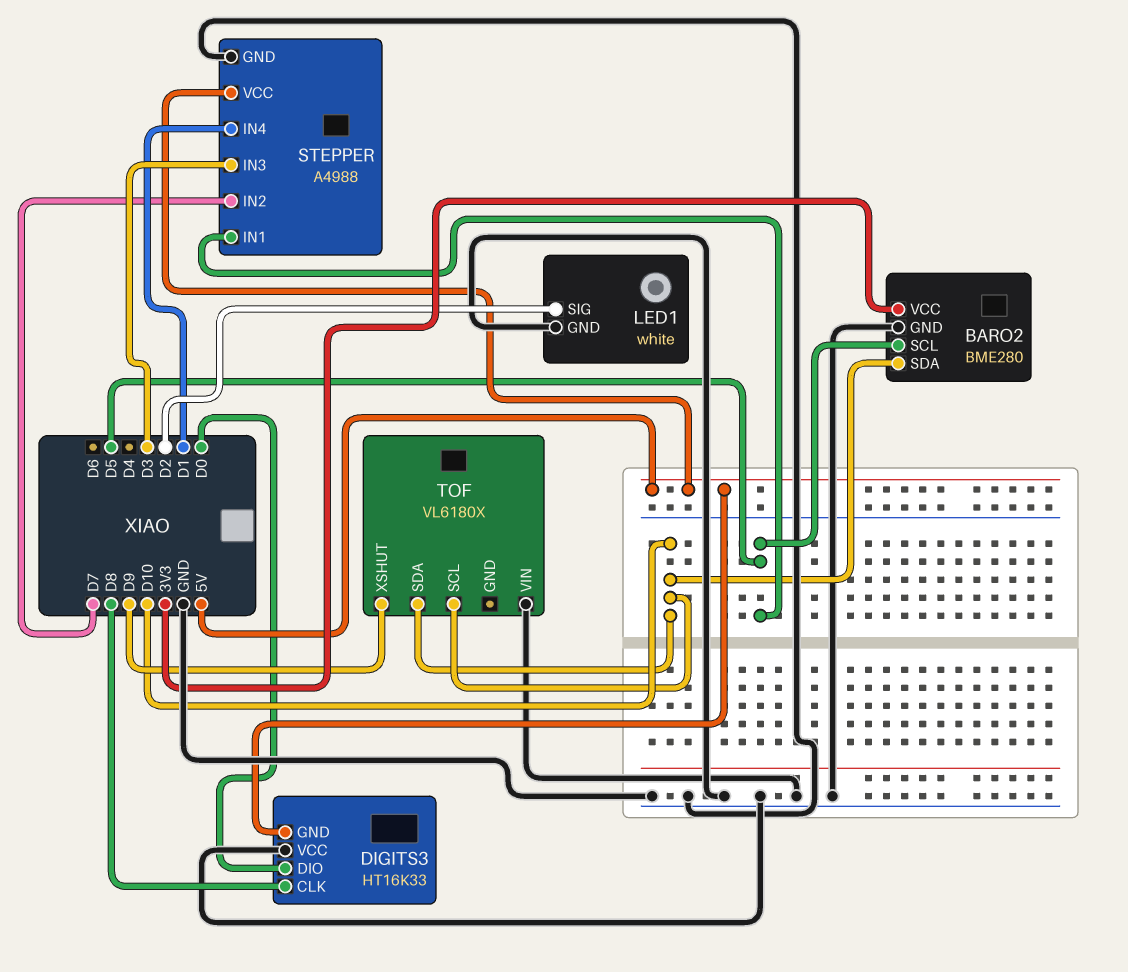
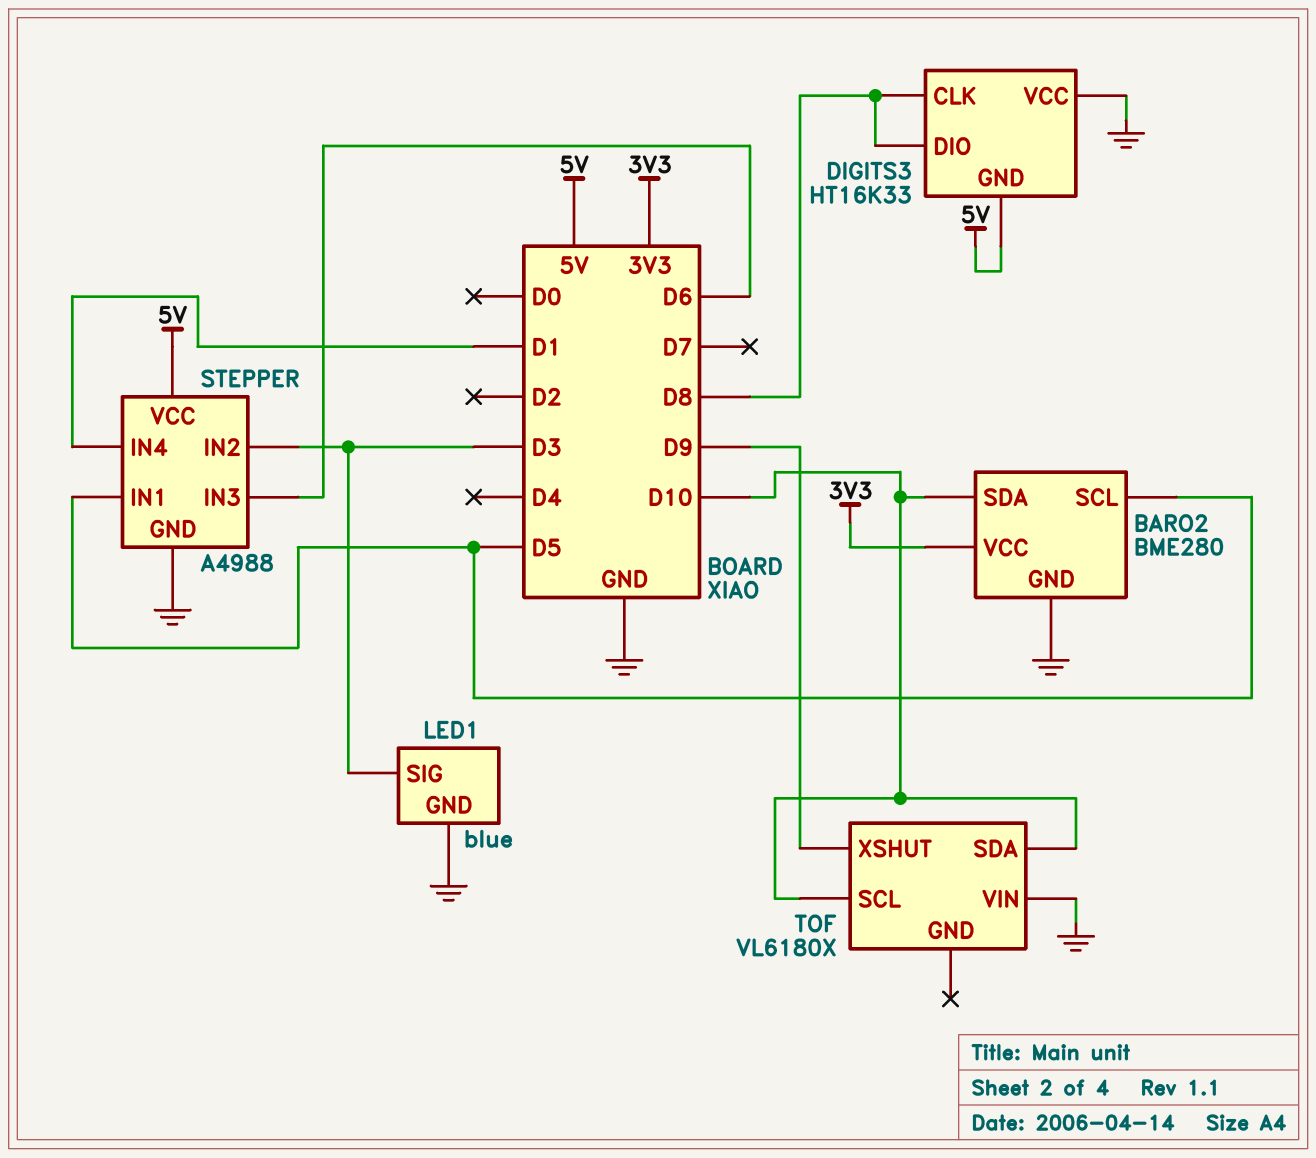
DIGITS3 pin DIO: D0 -> D8
LED1: white -> blue
LED1 pin SIG: D2 -> D3
STEPPER pin IN2: D7 -> D3
STEPPER pin IN3: D3 -> D6

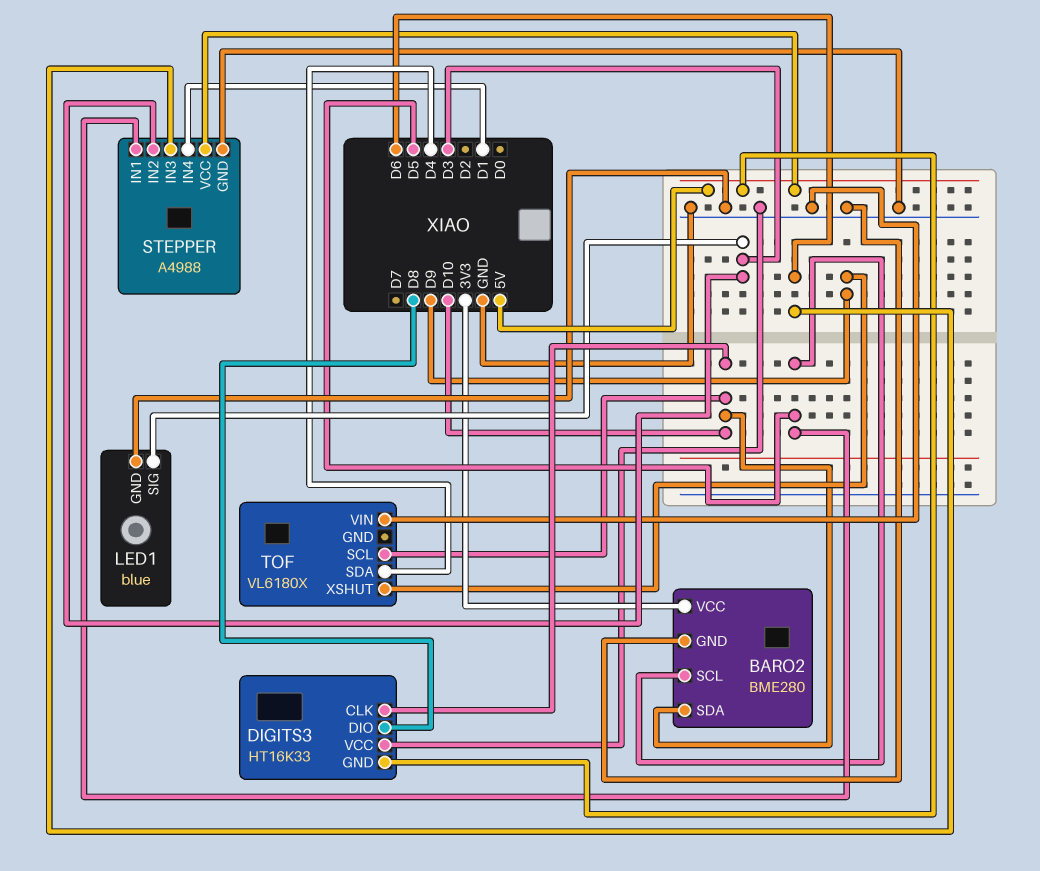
DIGITS3 pin CLK: D8 -> D10
TOF pin SDA: D10 -> D4

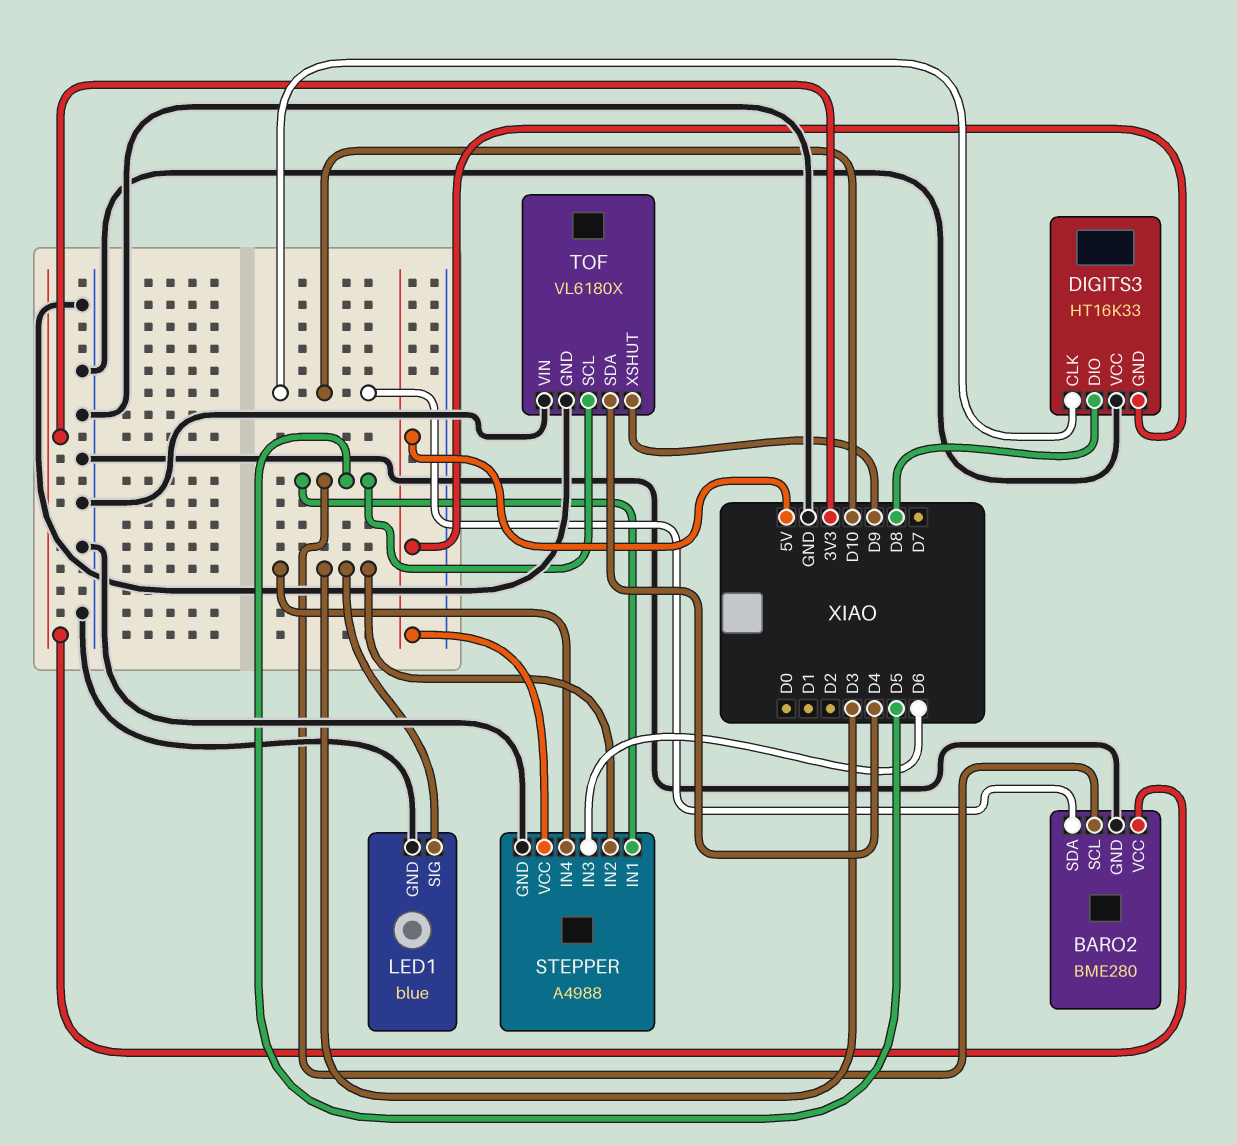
STEPPER pin IN4: D1 -> D3
TOF pin GND: none -> GND
TOF pin SCL: D10 -> D5

